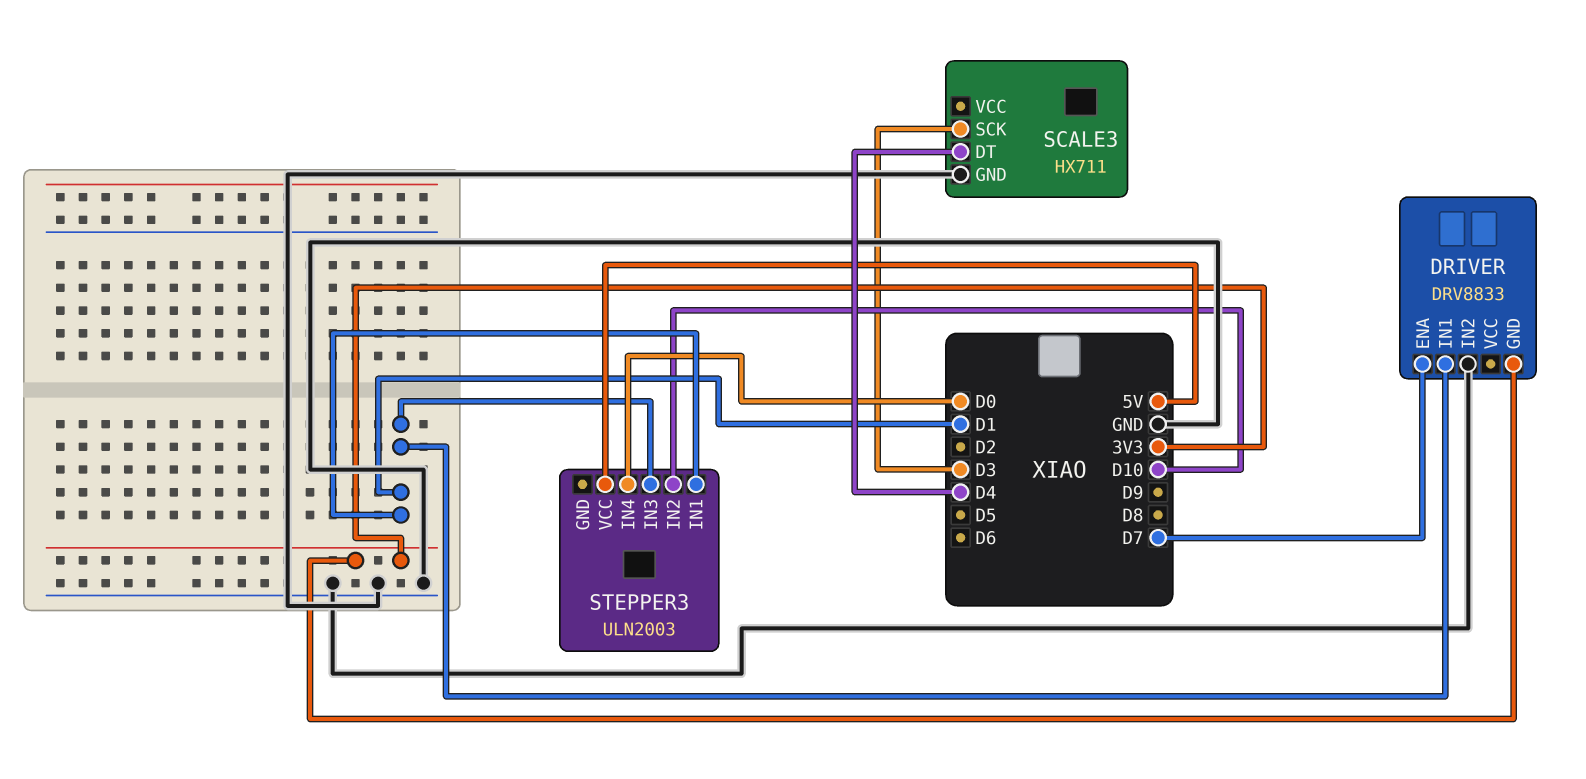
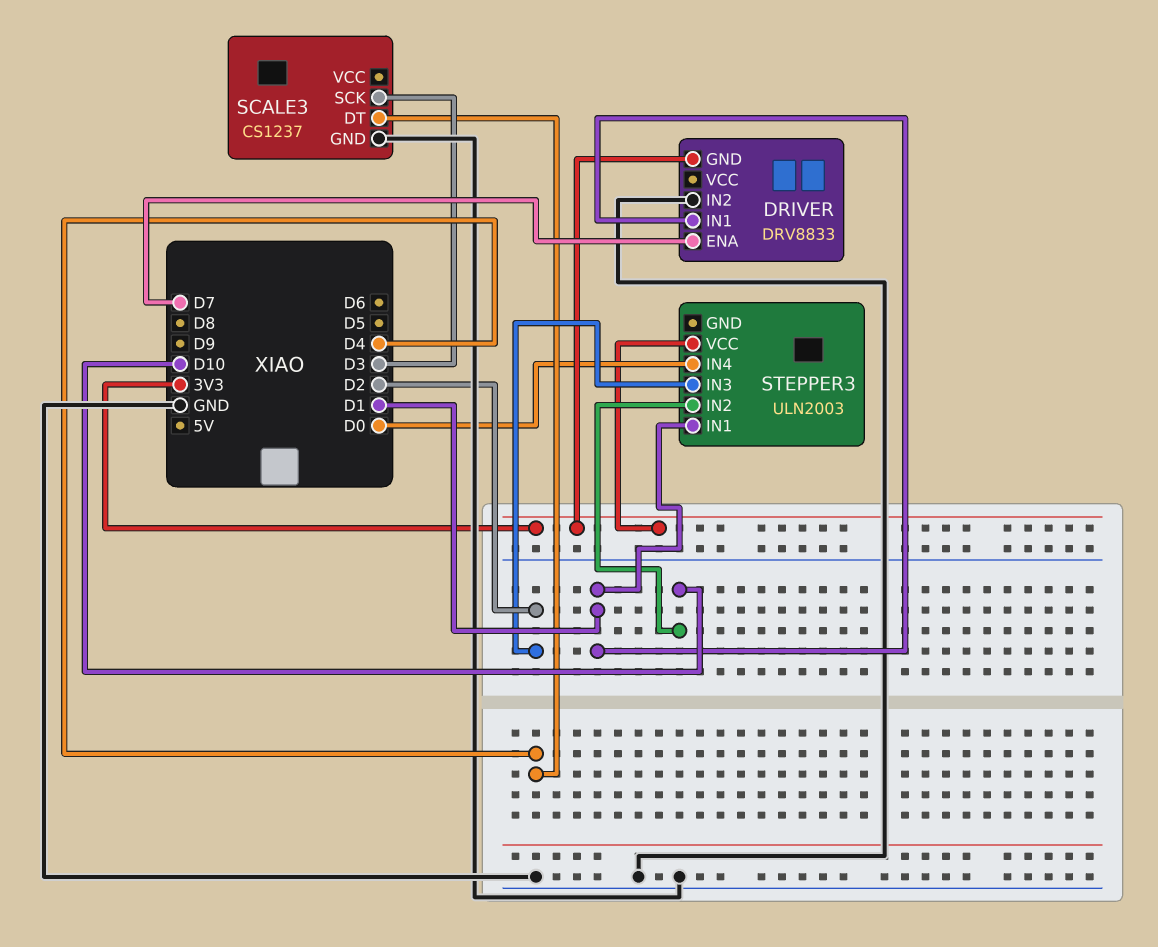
SCALE3: HX711 -> CS1237
STEPPER3 pin IN3: D1 -> D2
STEPPER3 pin VCC: 5V -> 3V3

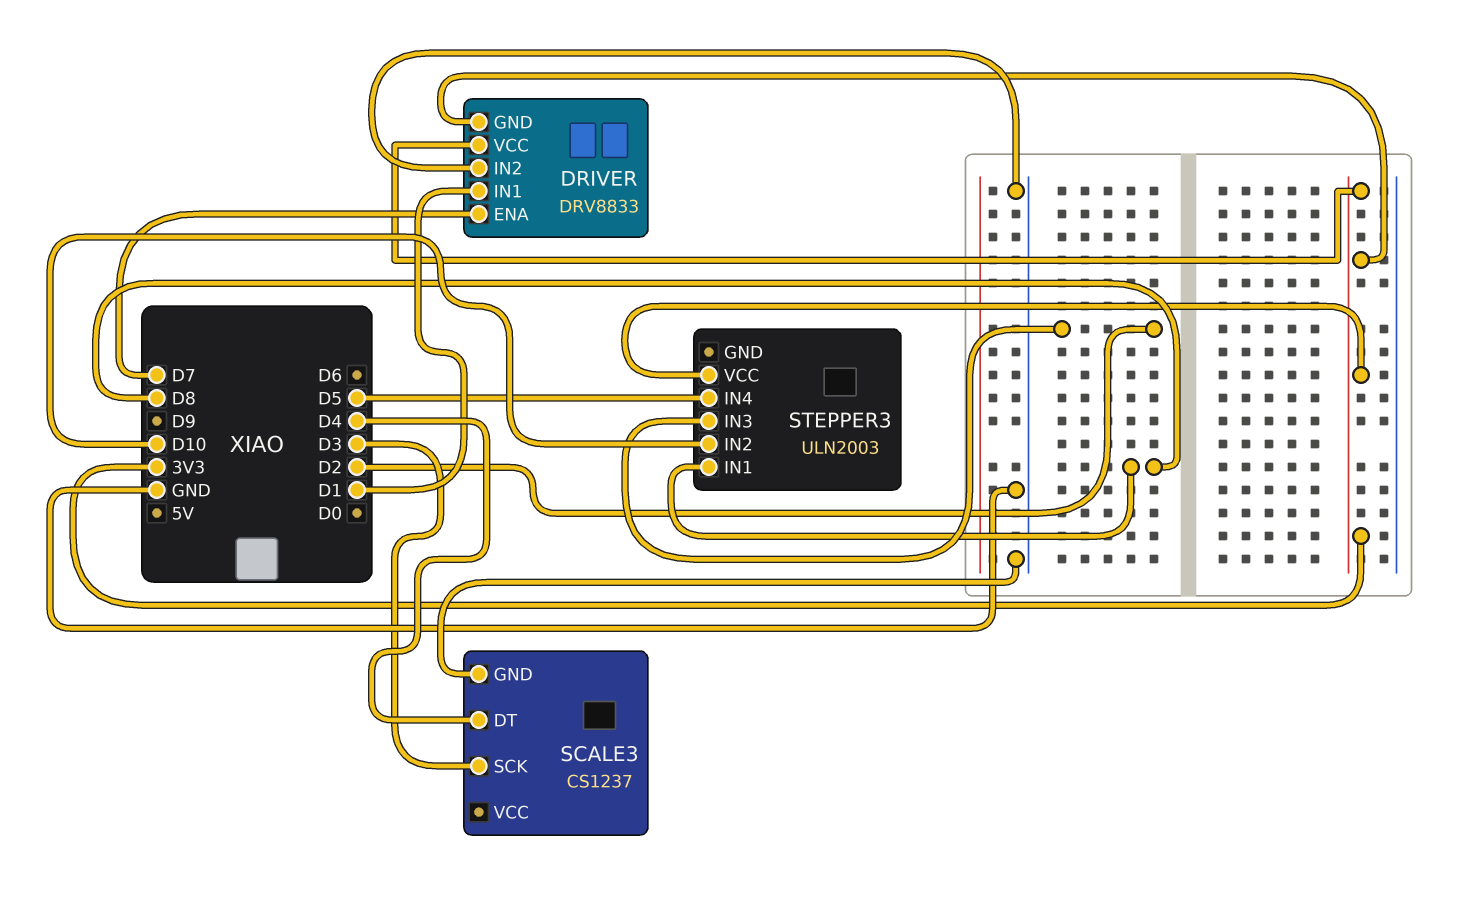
DRIVER pin VCC: none -> 3V3
STEPPER3 pin IN1: D1 -> D8
STEPPER3 pin IN4: D0 -> D5

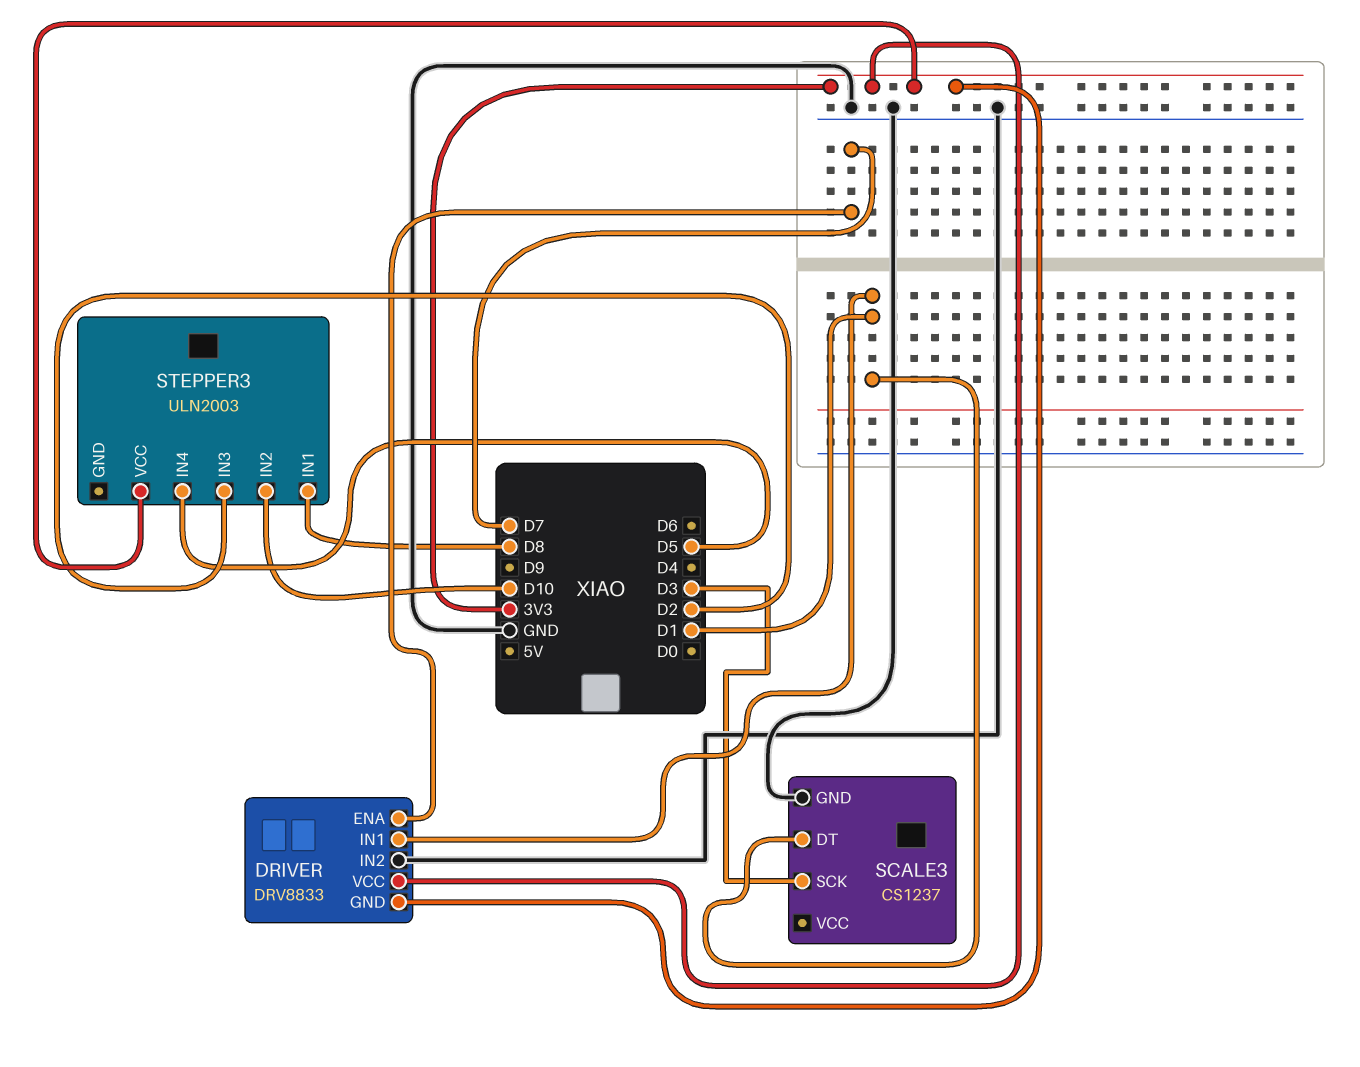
SCALE3 pin DT: D4 -> D1

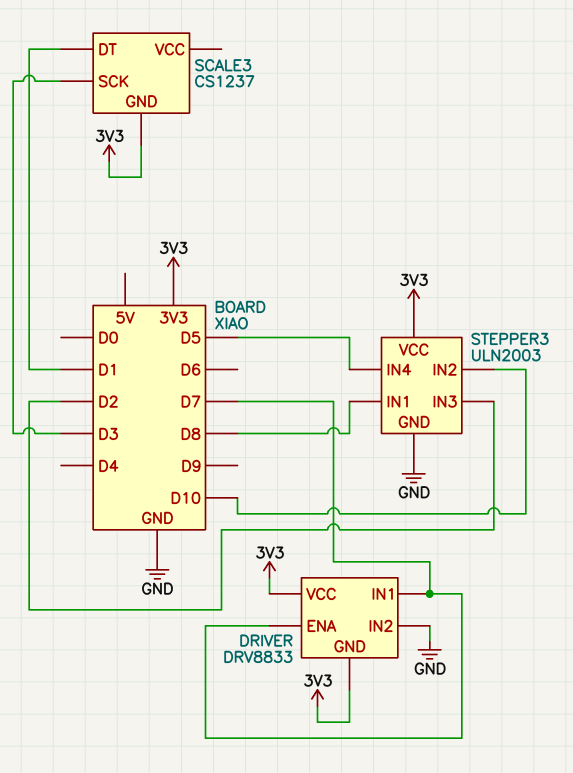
DRIVER pin IN1: D1 -> D7
SCALE3 pin GND: GND -> 3V3
STEPPER3 pin GND: none -> GND

